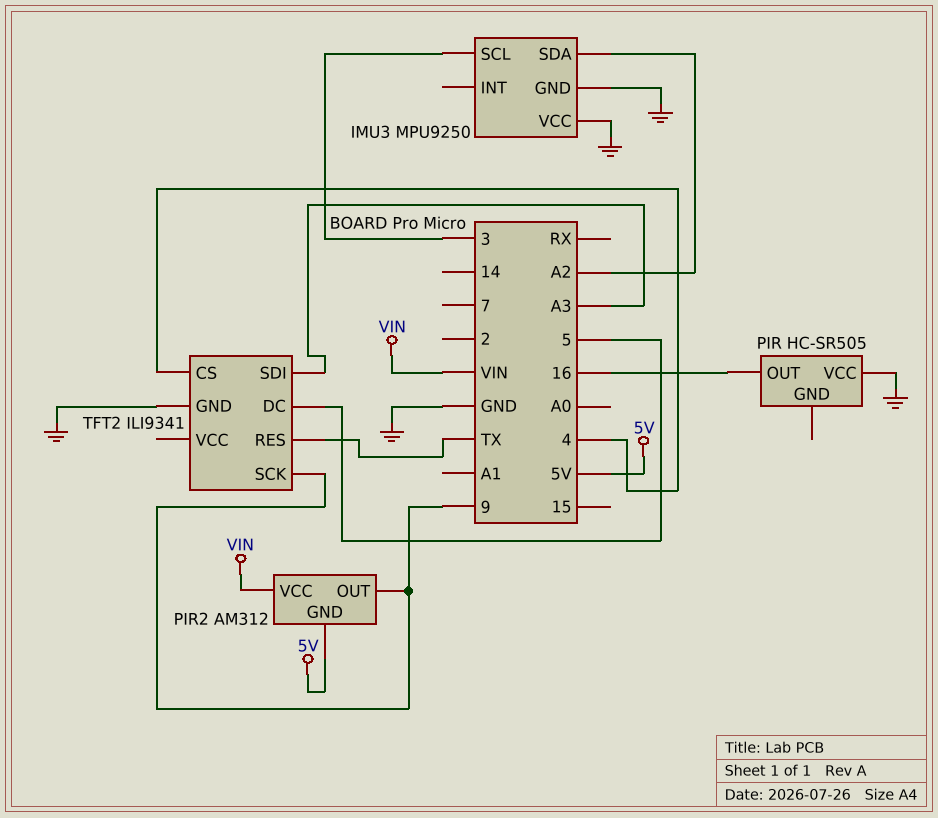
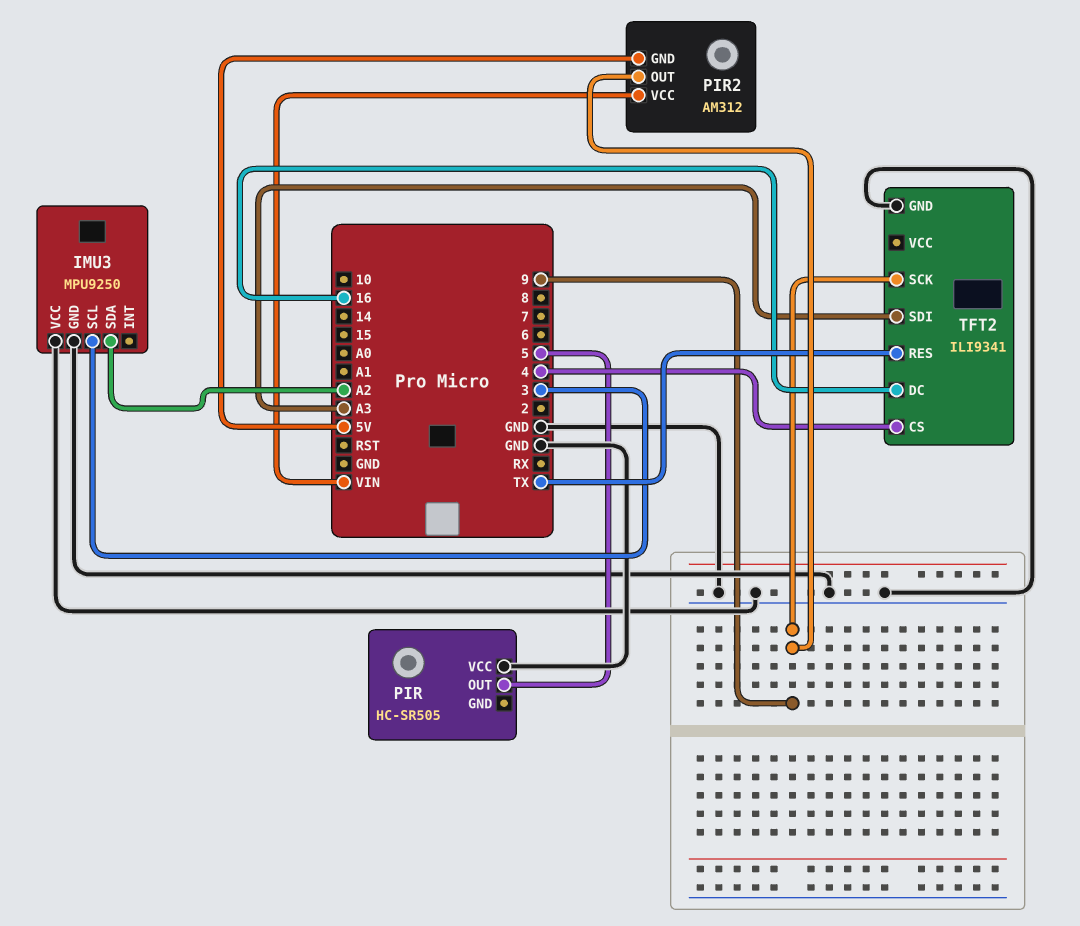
PIR pin OUT: 16 -> 5
TFT2 pin DC: 5 -> 16

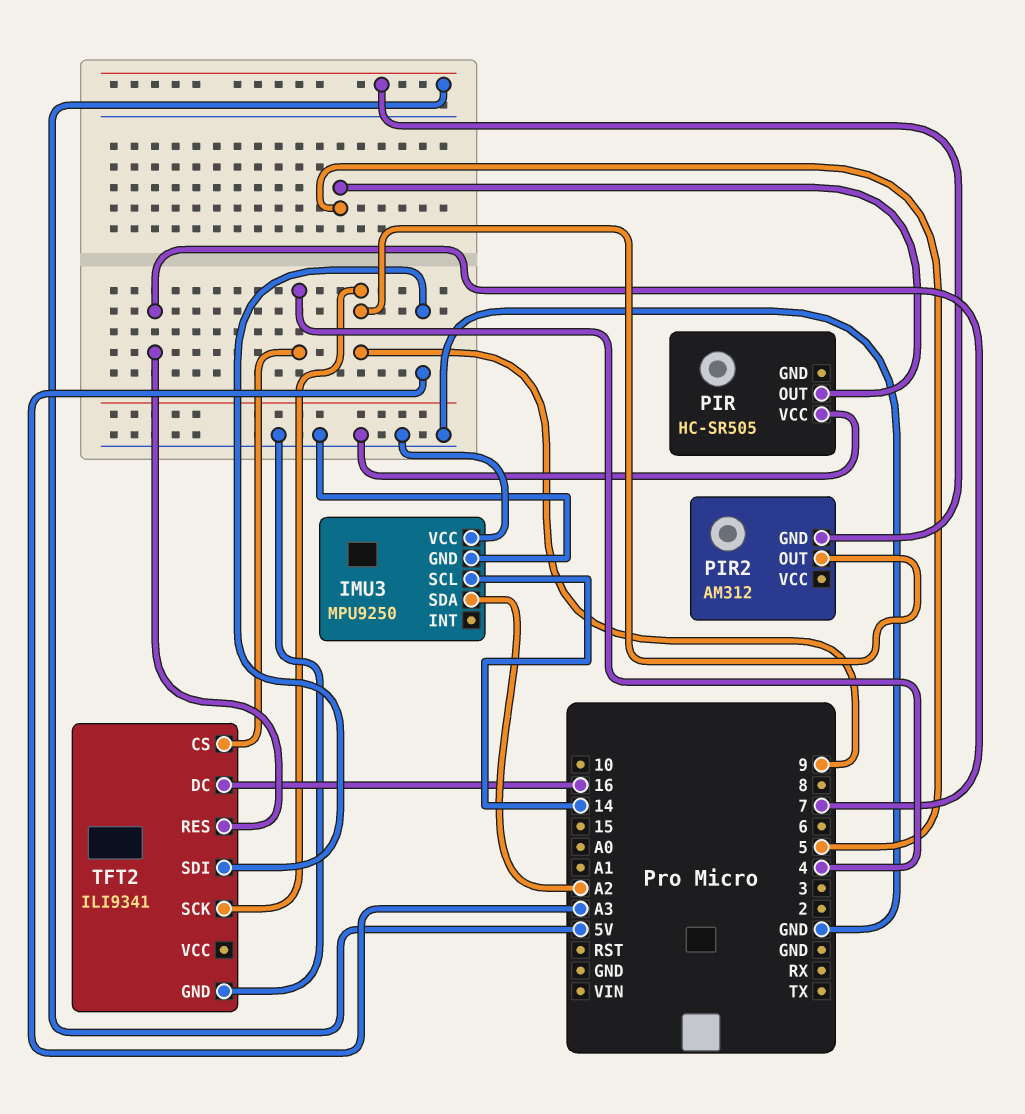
IMU3 pin SCL: 3 -> 14
PIR2 pin VCC: VIN -> none
TFT2 pin RES: TX -> 7

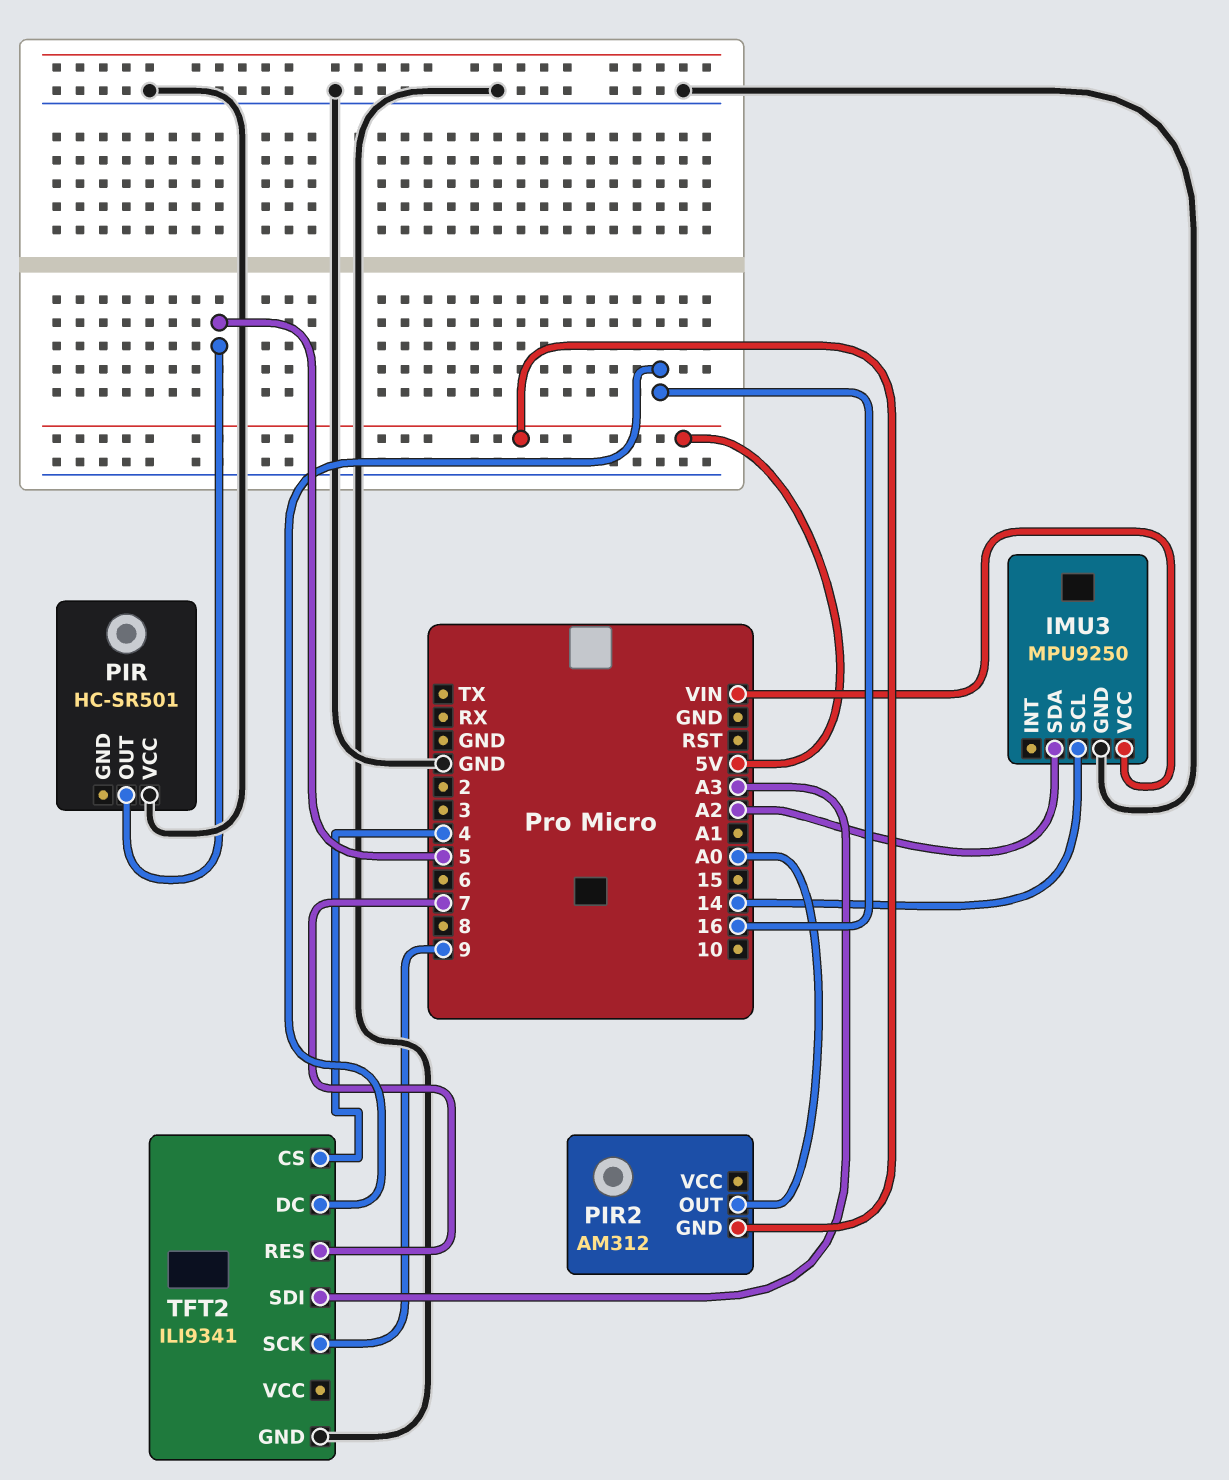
IMU3 pin VCC: GND -> VIN
PIR: HC-SR505 -> HC-SR501
PIR2 pin OUT: 9 -> A0

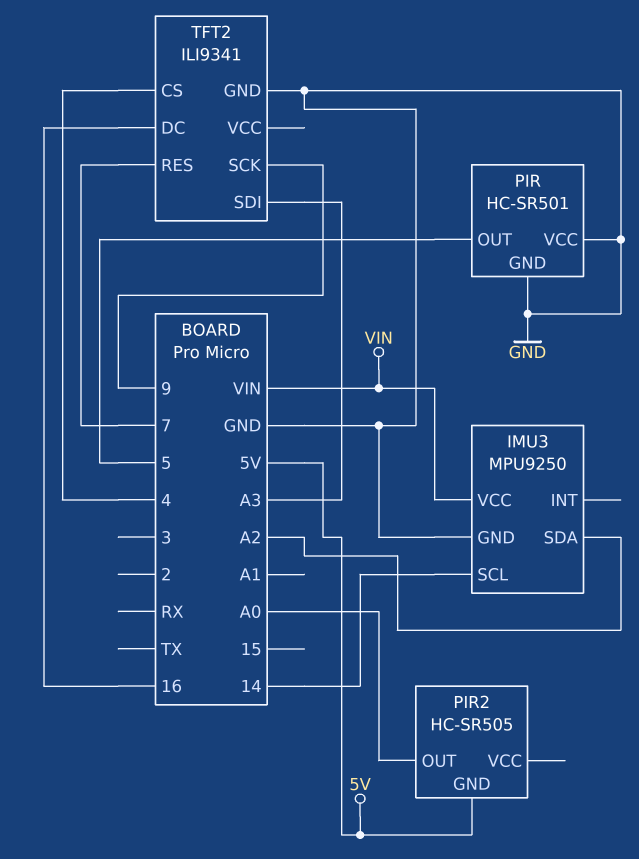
PIR pin GND: none -> GND
PIR2: AM312 -> HC-SR505

